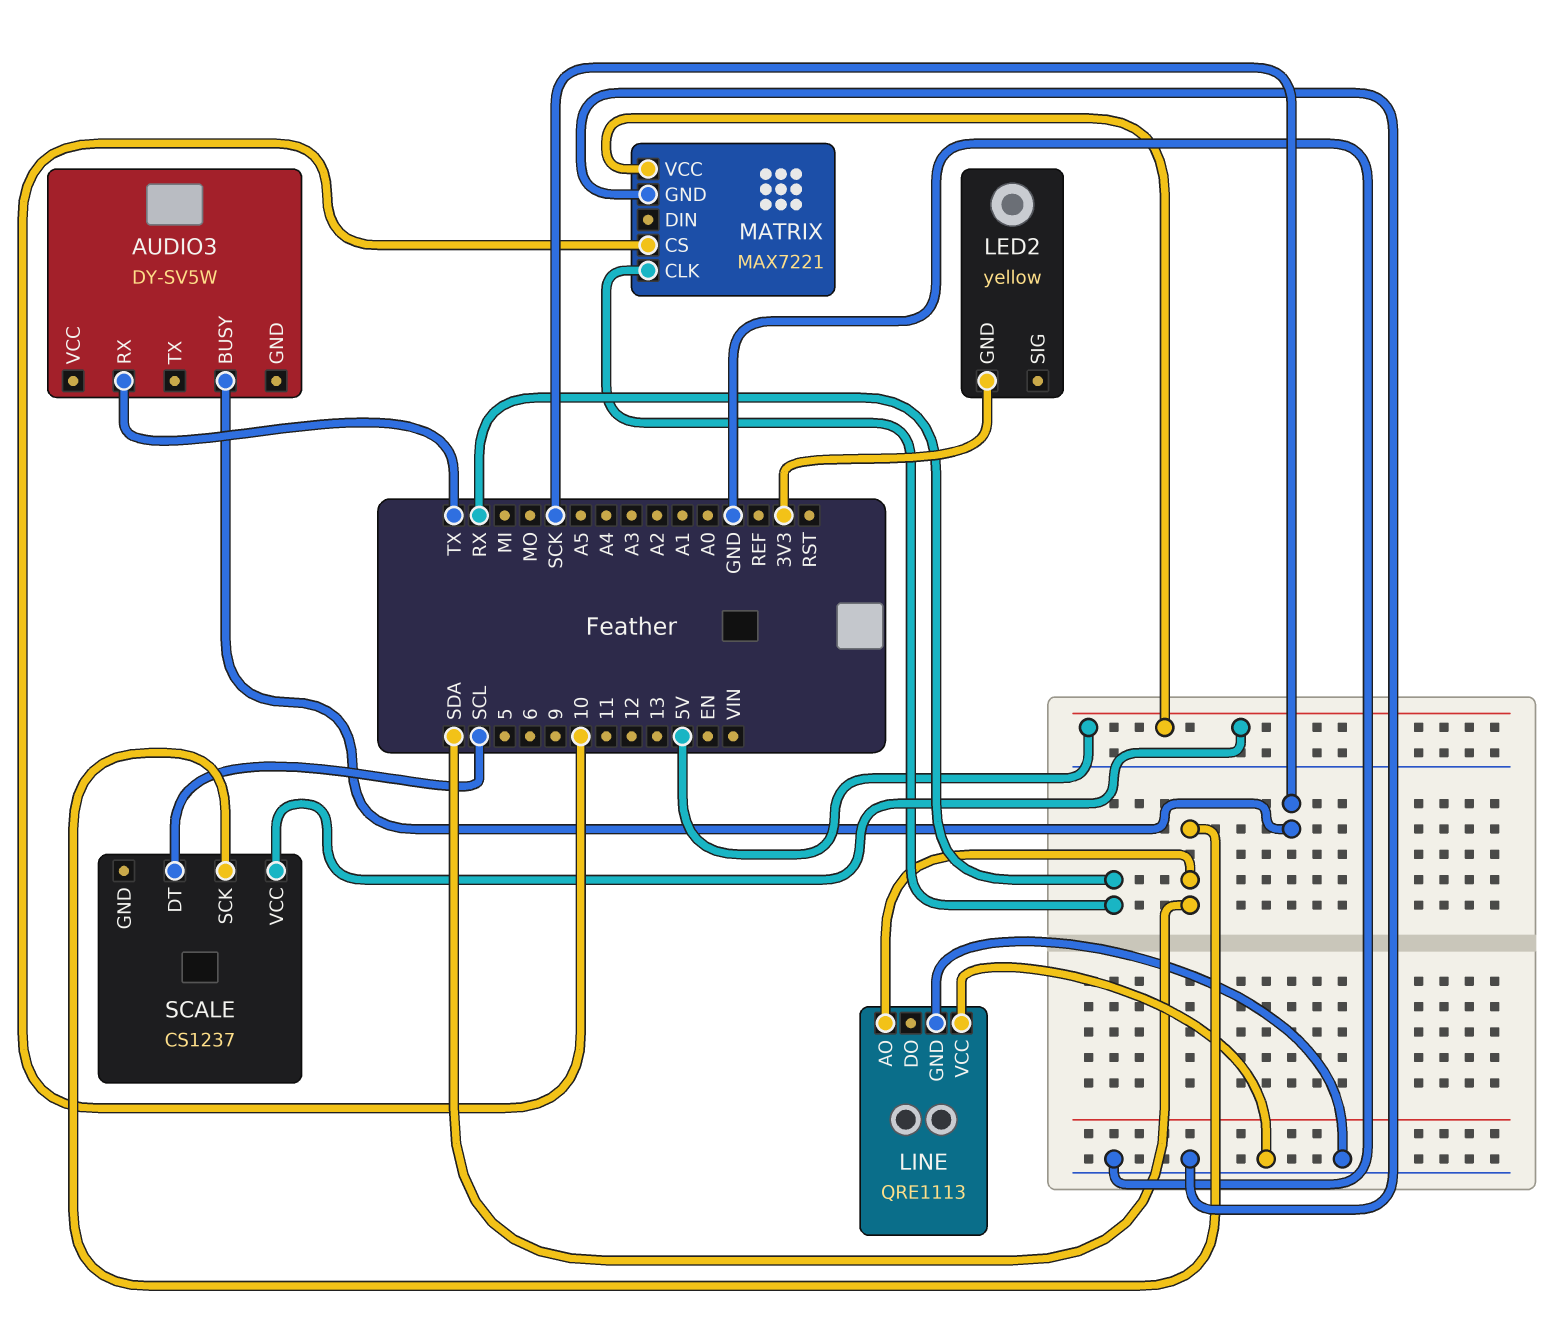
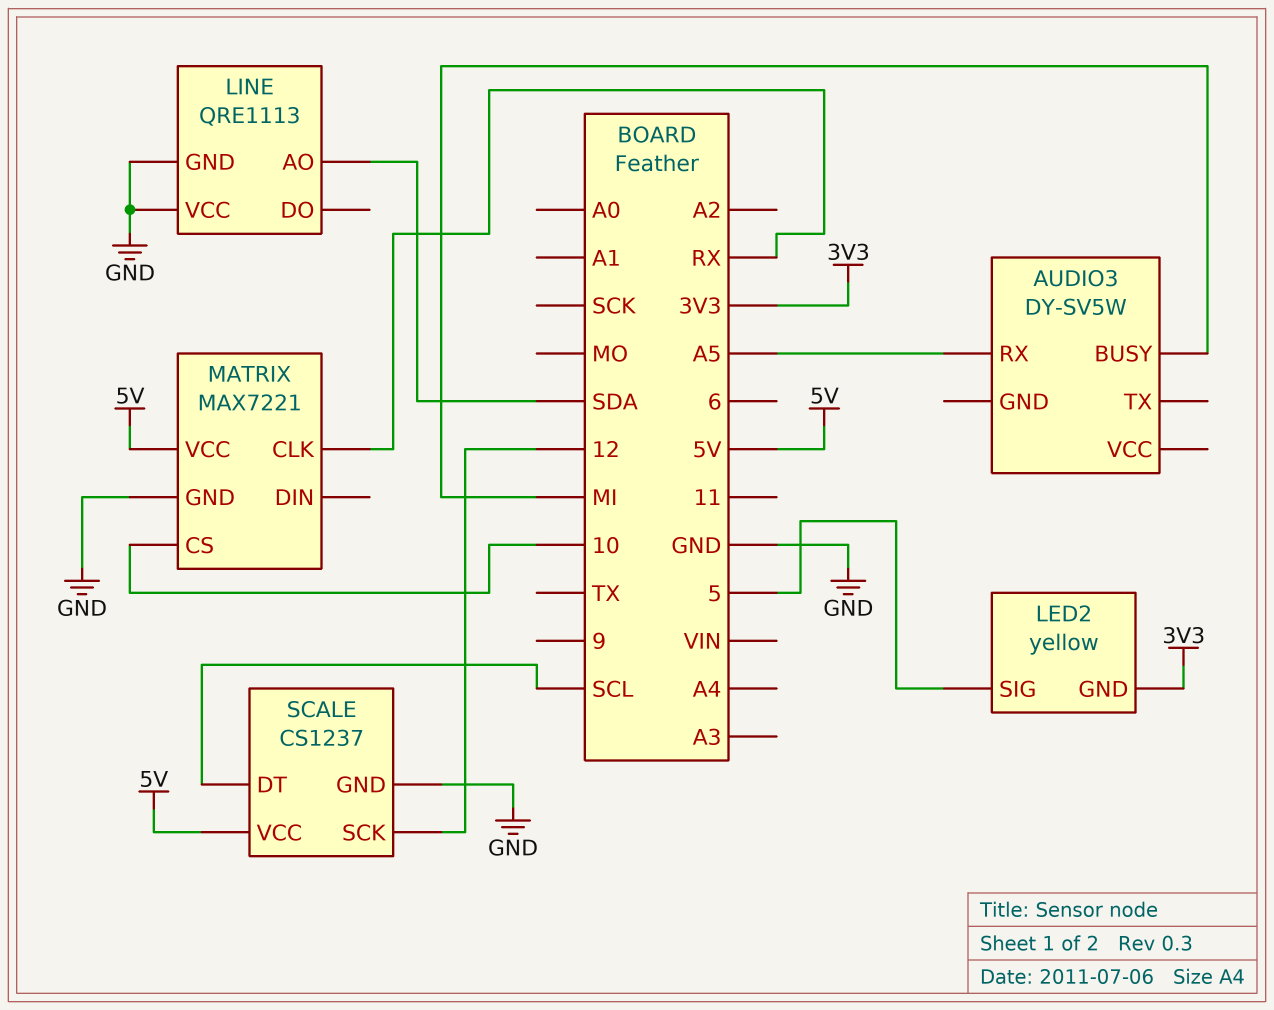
AUDIO3 pin BUSY: SCK -> MI
AUDIO3 pin RX: TX -> A5
LED2 pin SIG: none -> 5
SCALE pin GND: none -> GND
SCALE pin SCK: SDA -> 12

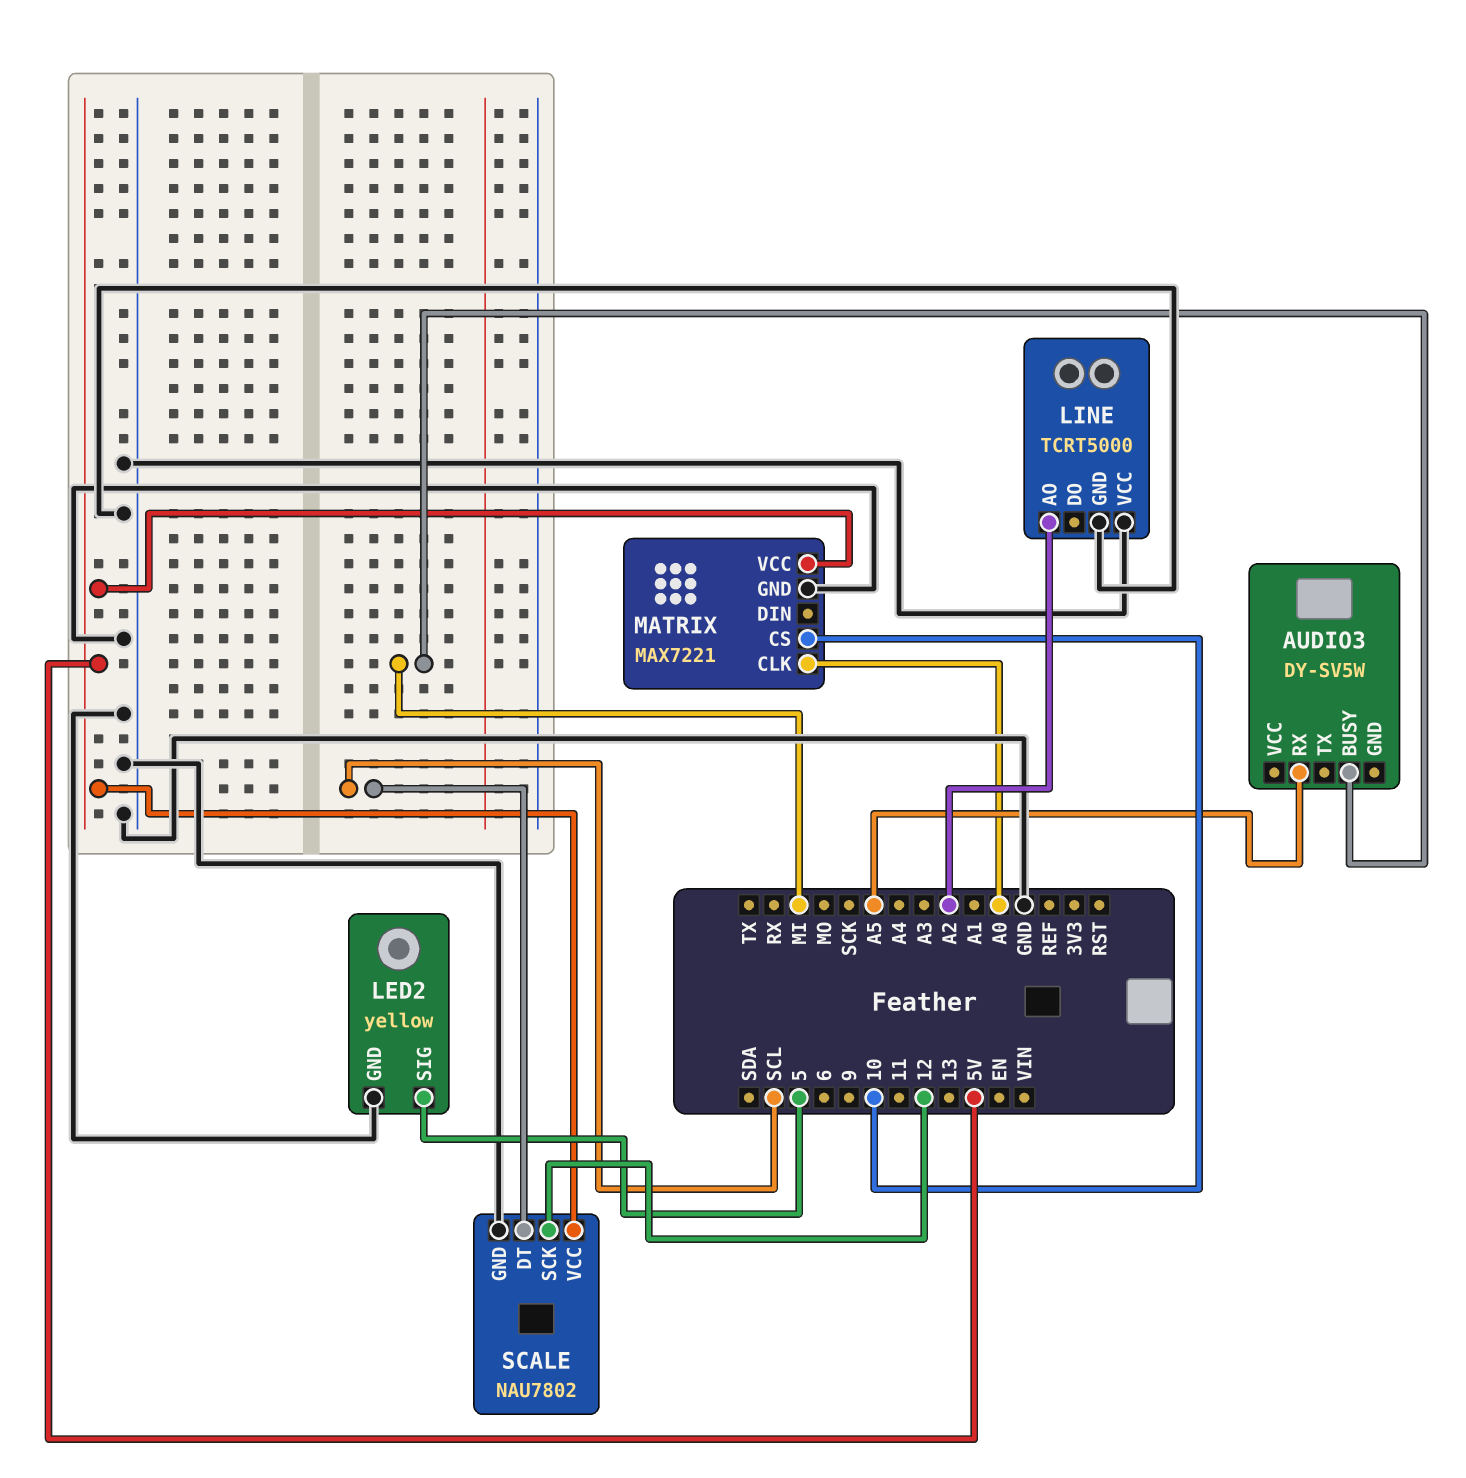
LED2 pin GND: 3V3 -> GND
LINE: QRE1113 -> TCRT5000
LINE pin AO: SDA -> A2
MATRIX pin CLK: RX -> A0
SCALE: CS1237 -> NAU7802

